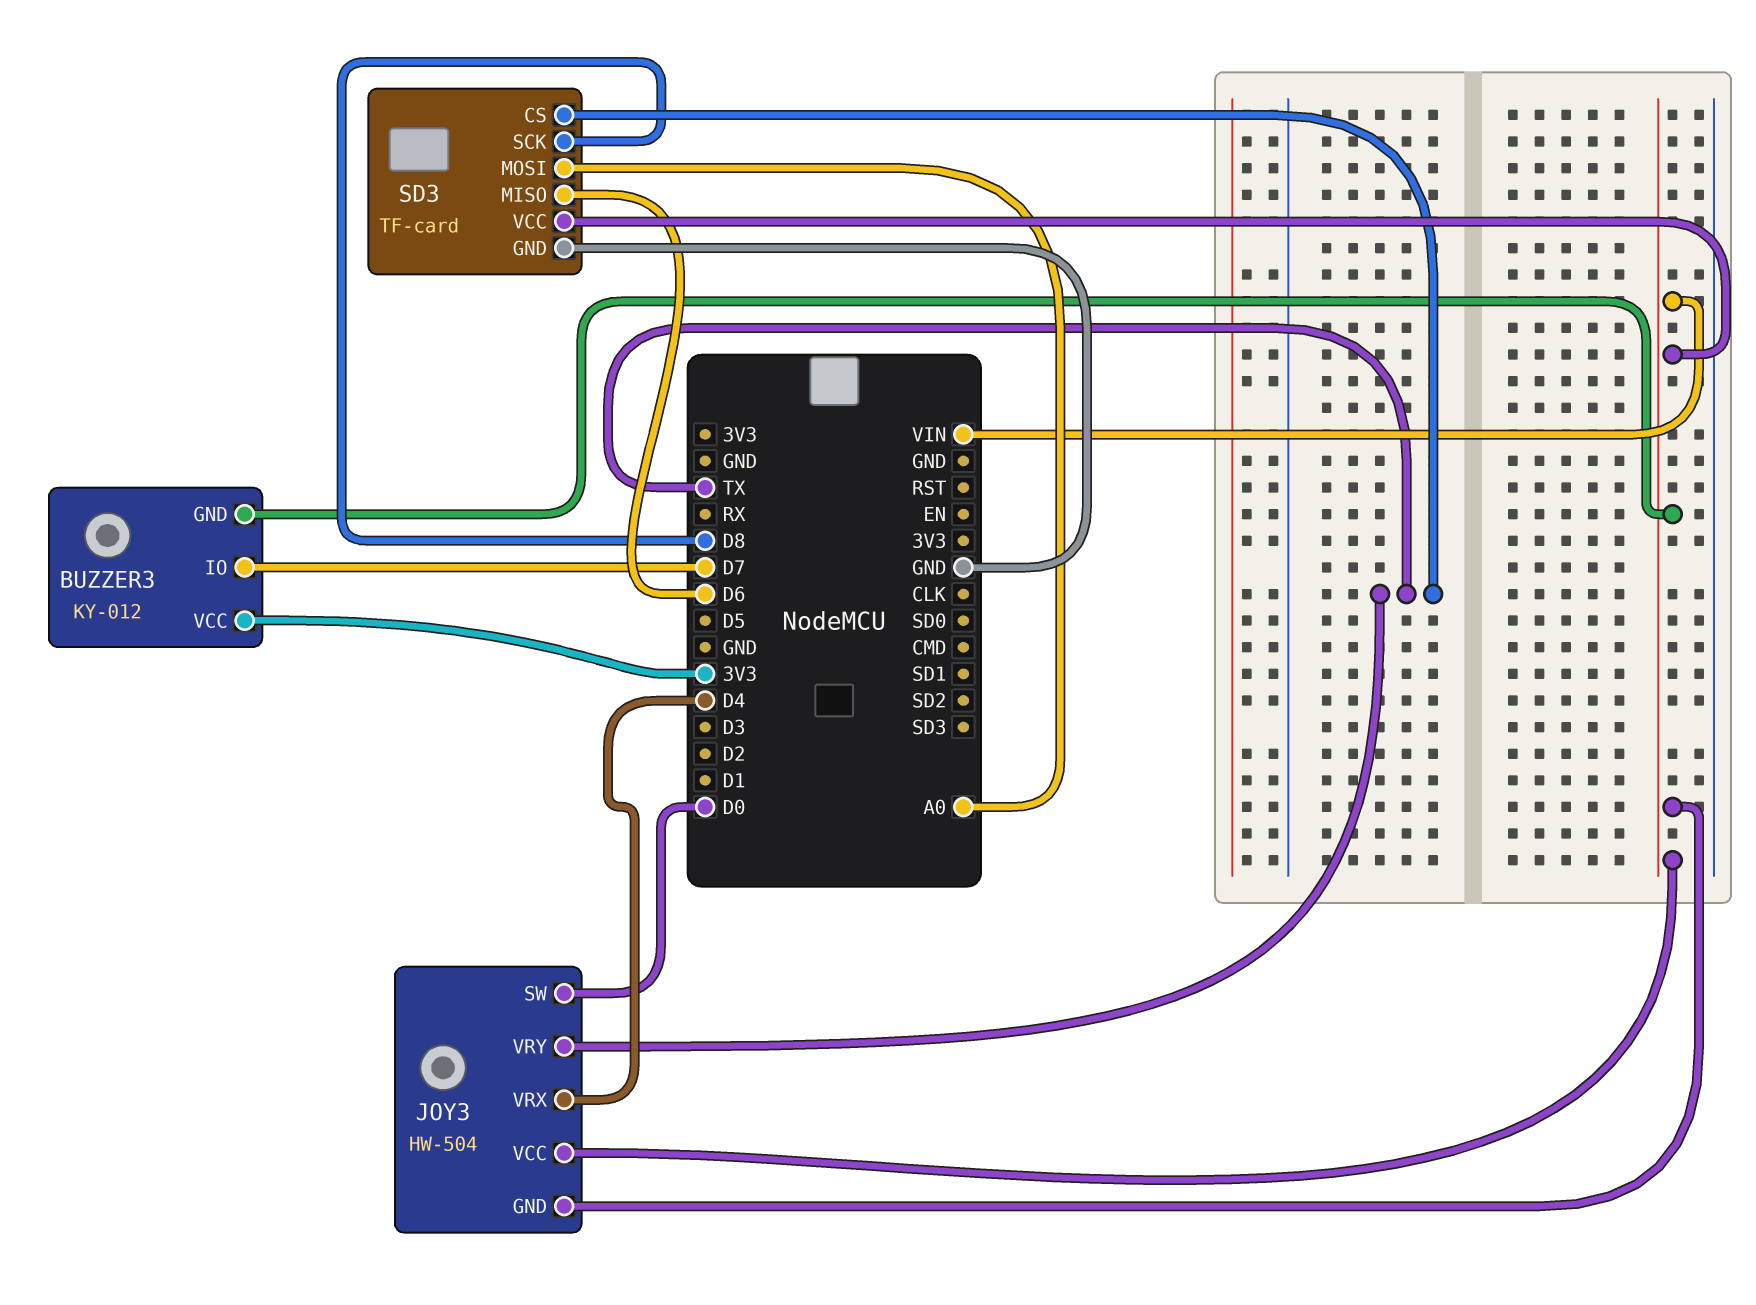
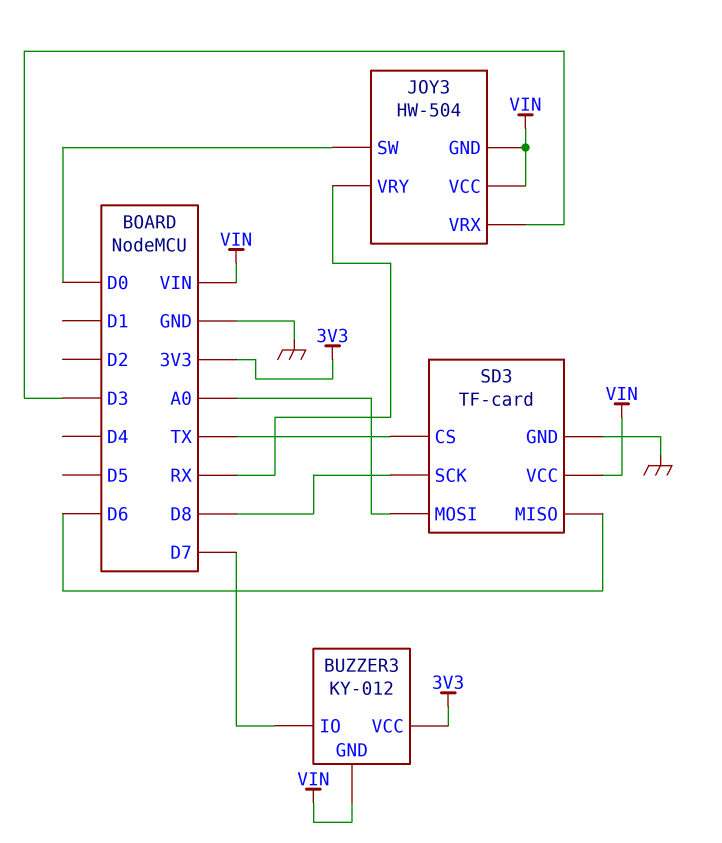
JOY3 pin VRX: D4 -> D3
JOY3 pin VRY: TX -> RX

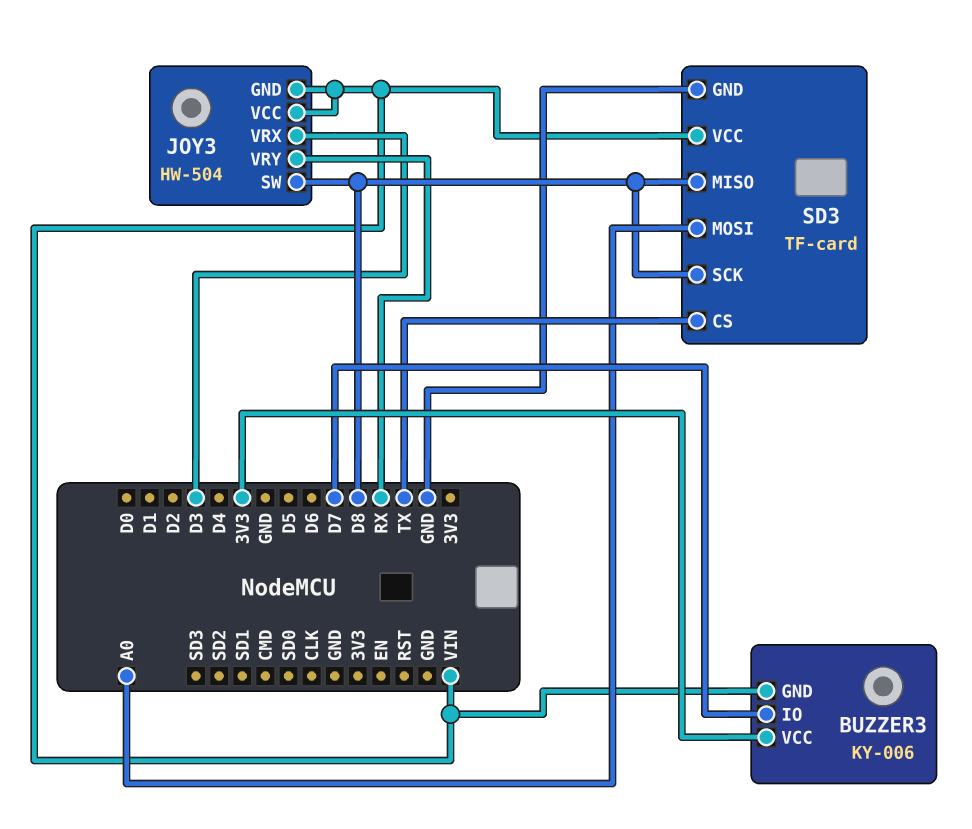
BUZZER3: KY-012 -> KY-006
JOY3 pin SW: D0 -> D8
SD3 pin MISO: D6 -> D8

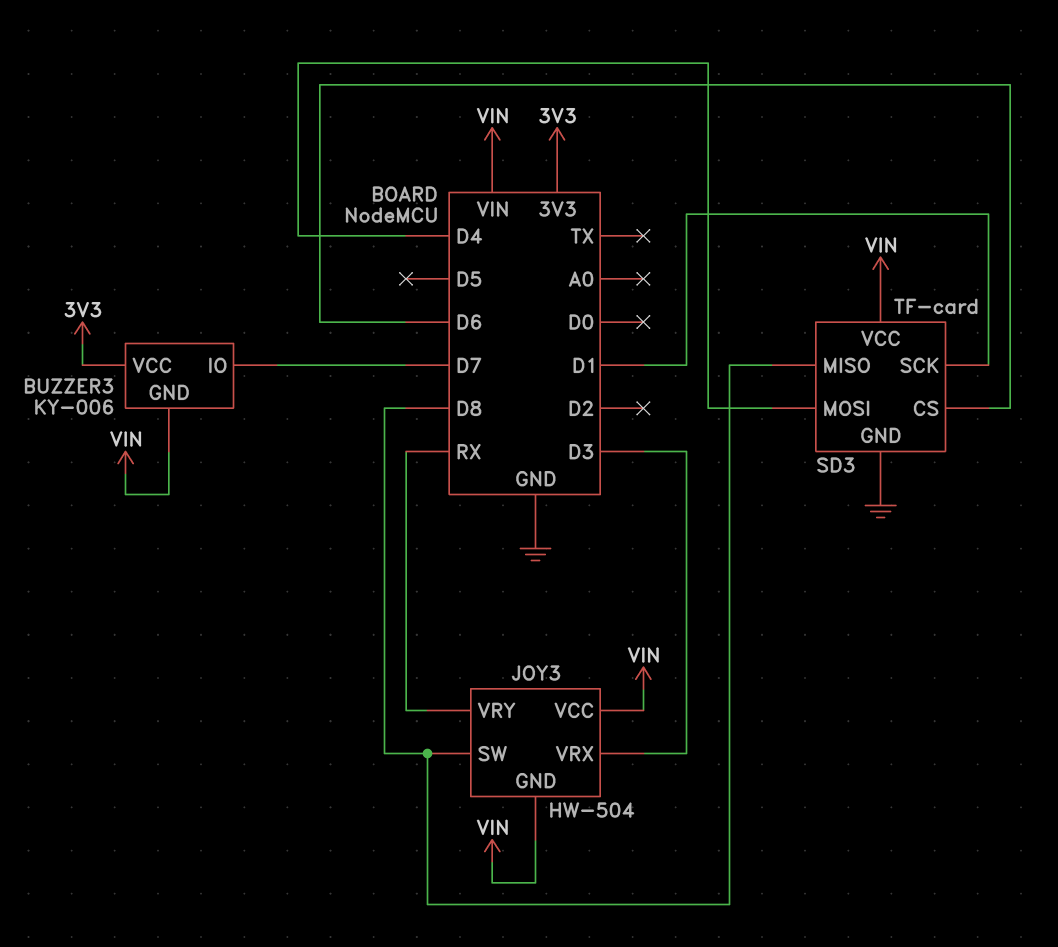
SD3 pin CS: TX -> D6
SD3 pin MOSI: A0 -> D4
SD3 pin SCK: D8 -> D1

